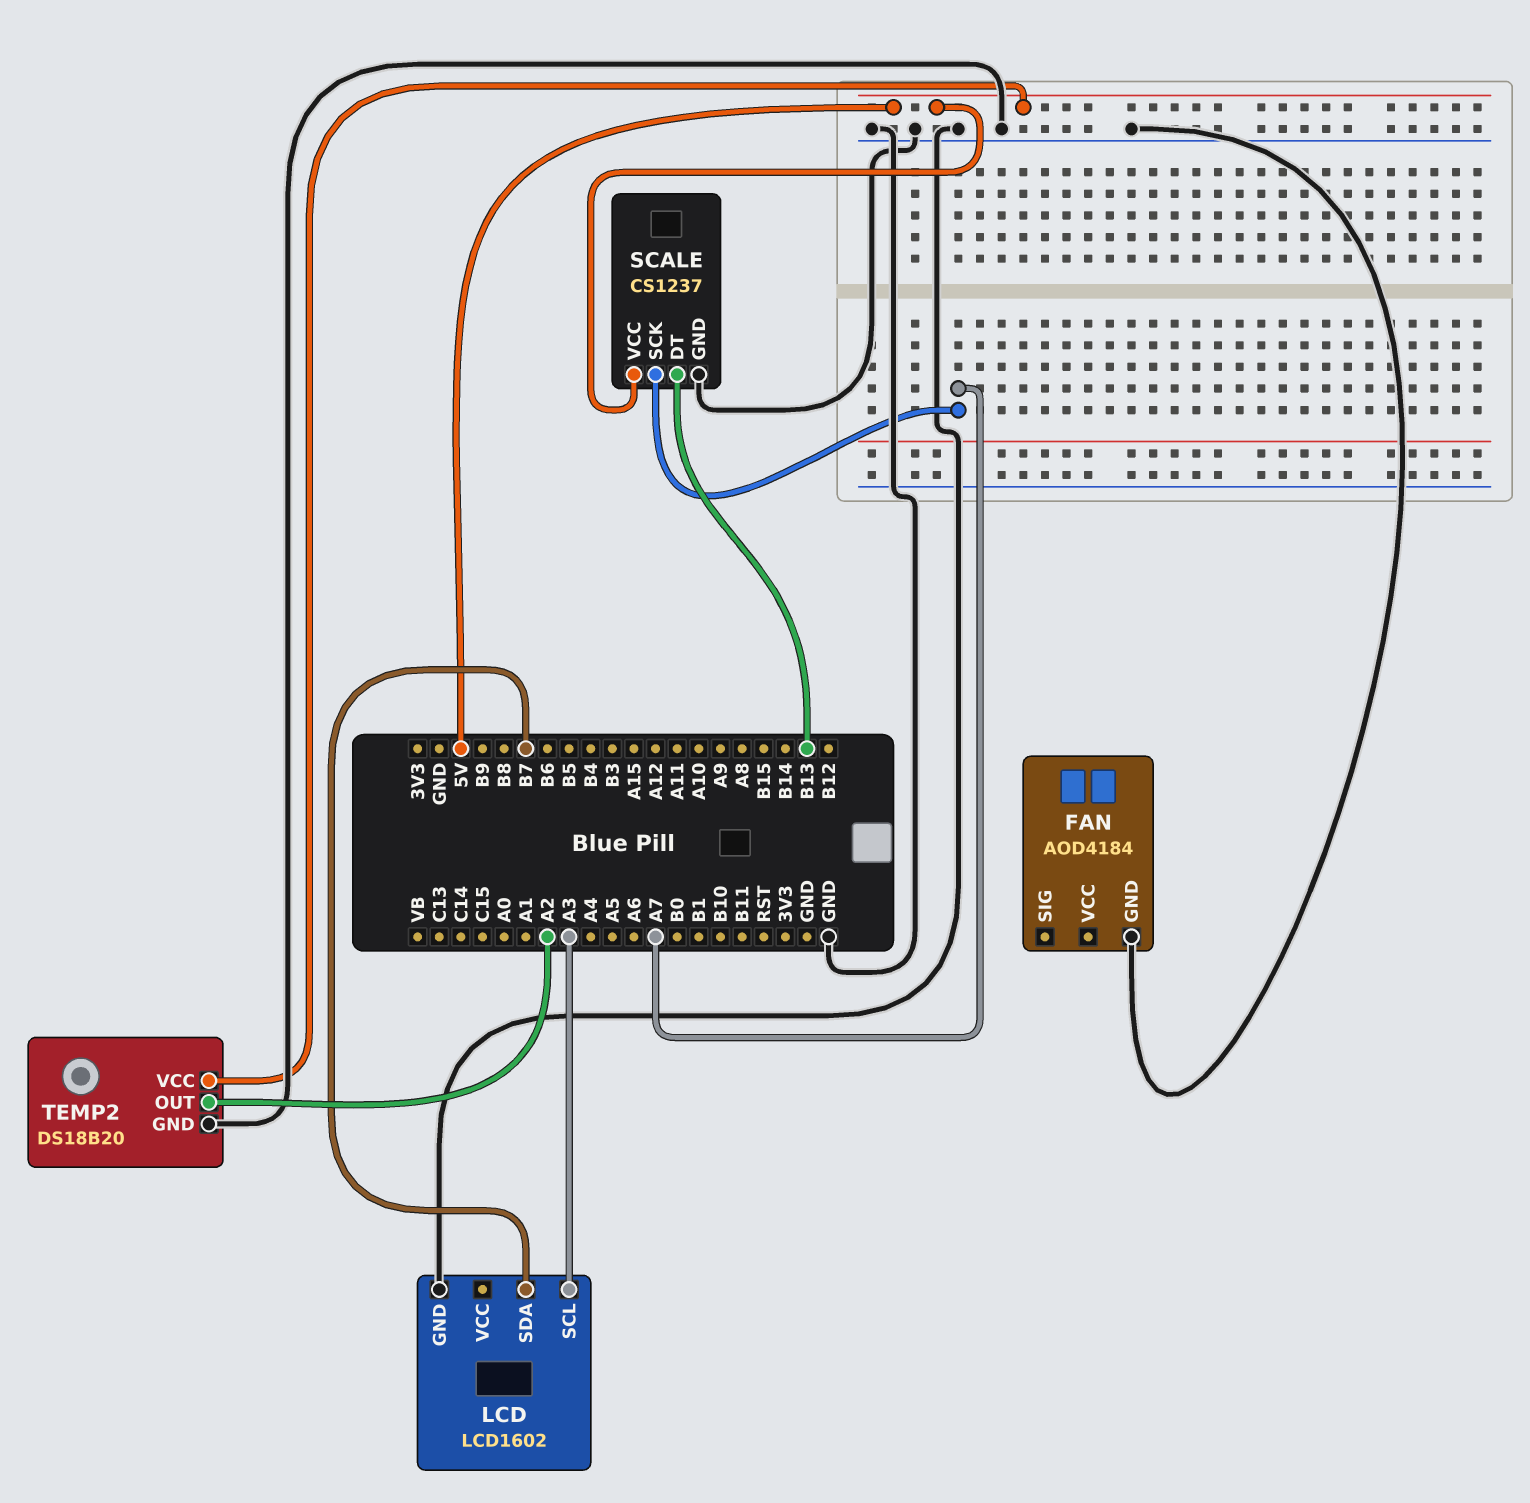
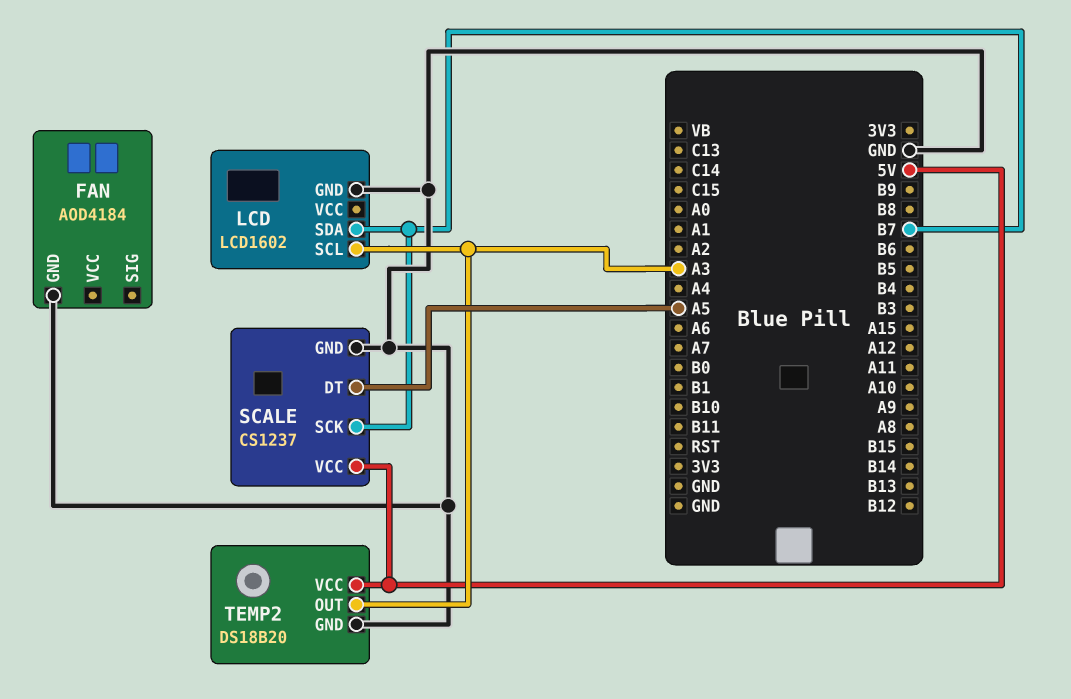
SCALE pin DT: B13 -> A5
SCALE pin SCK: A7 -> B7
TEMP2 pin OUT: A2 -> A3

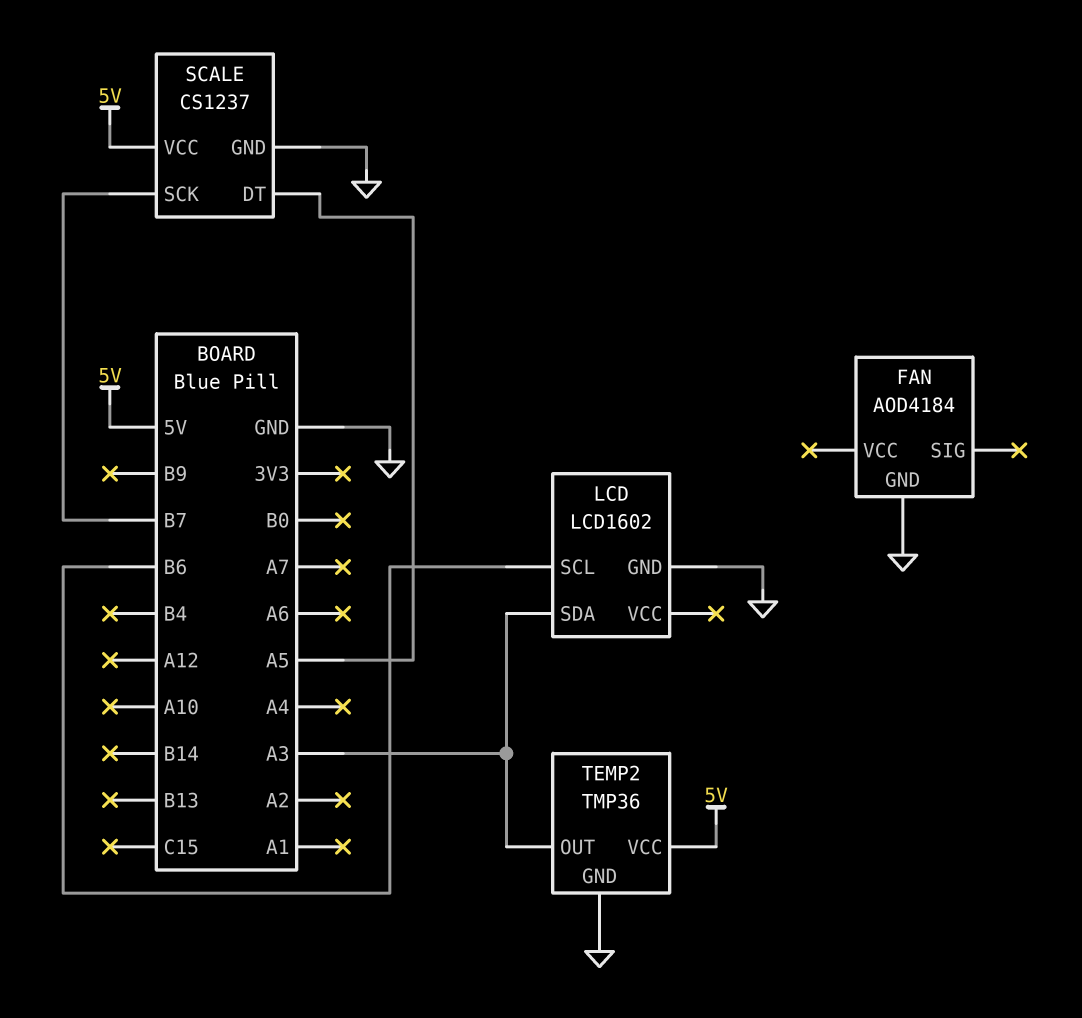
LCD pin SCL: A3 -> B6
LCD pin SDA: B7 -> A3
TEMP2: DS18B20 -> TMP36

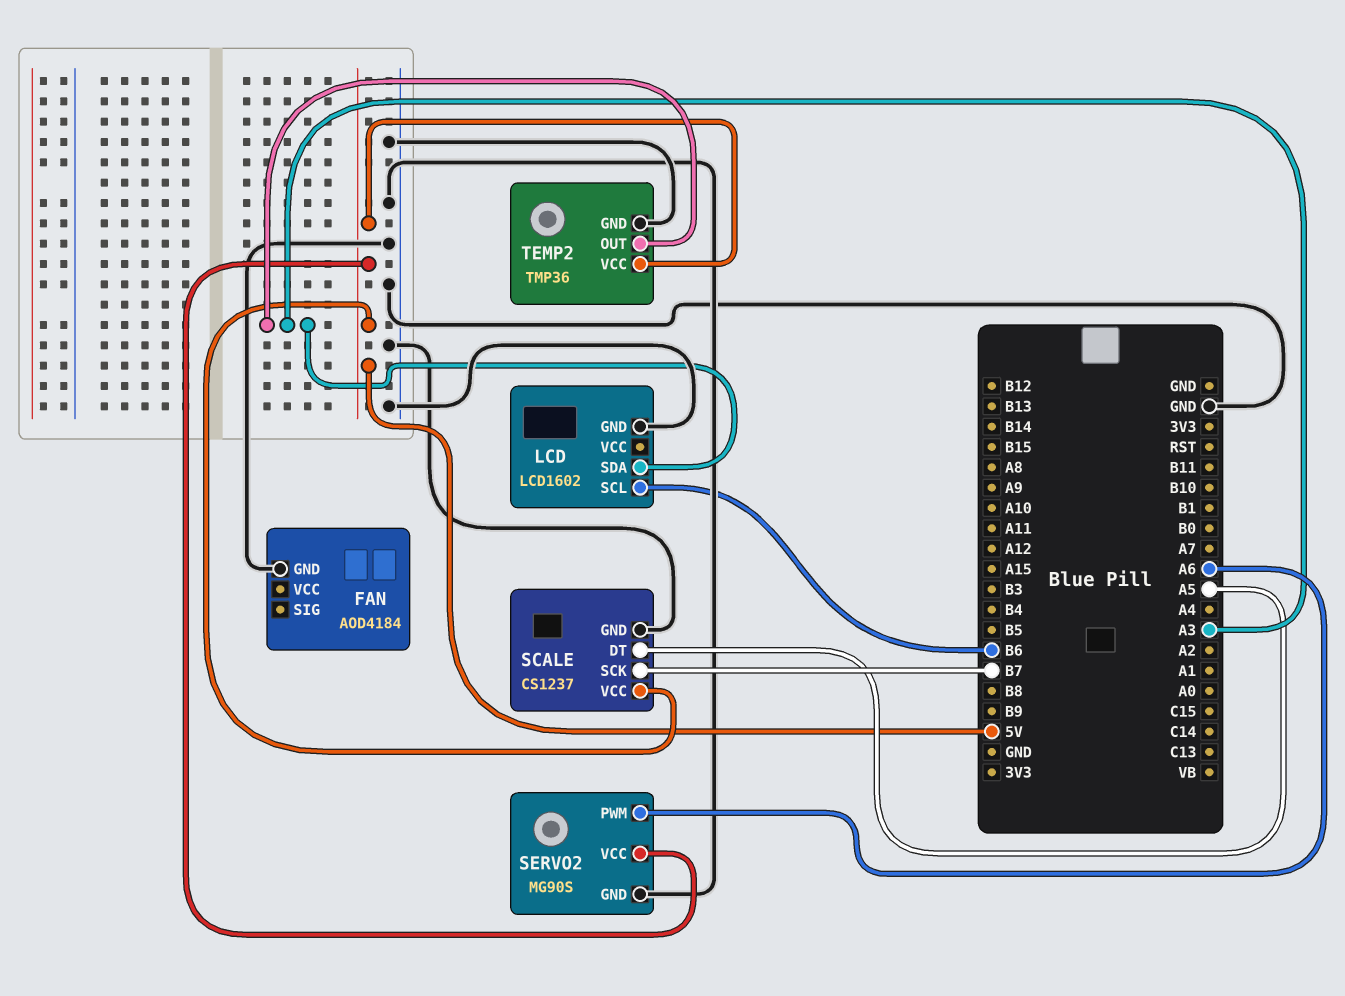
SERVO2: none -> MG90S
SERVO2 pin GND: none -> GND
SERVO2 pin PWM: none -> A6
SERVO2 pin VCC: none -> 5V

